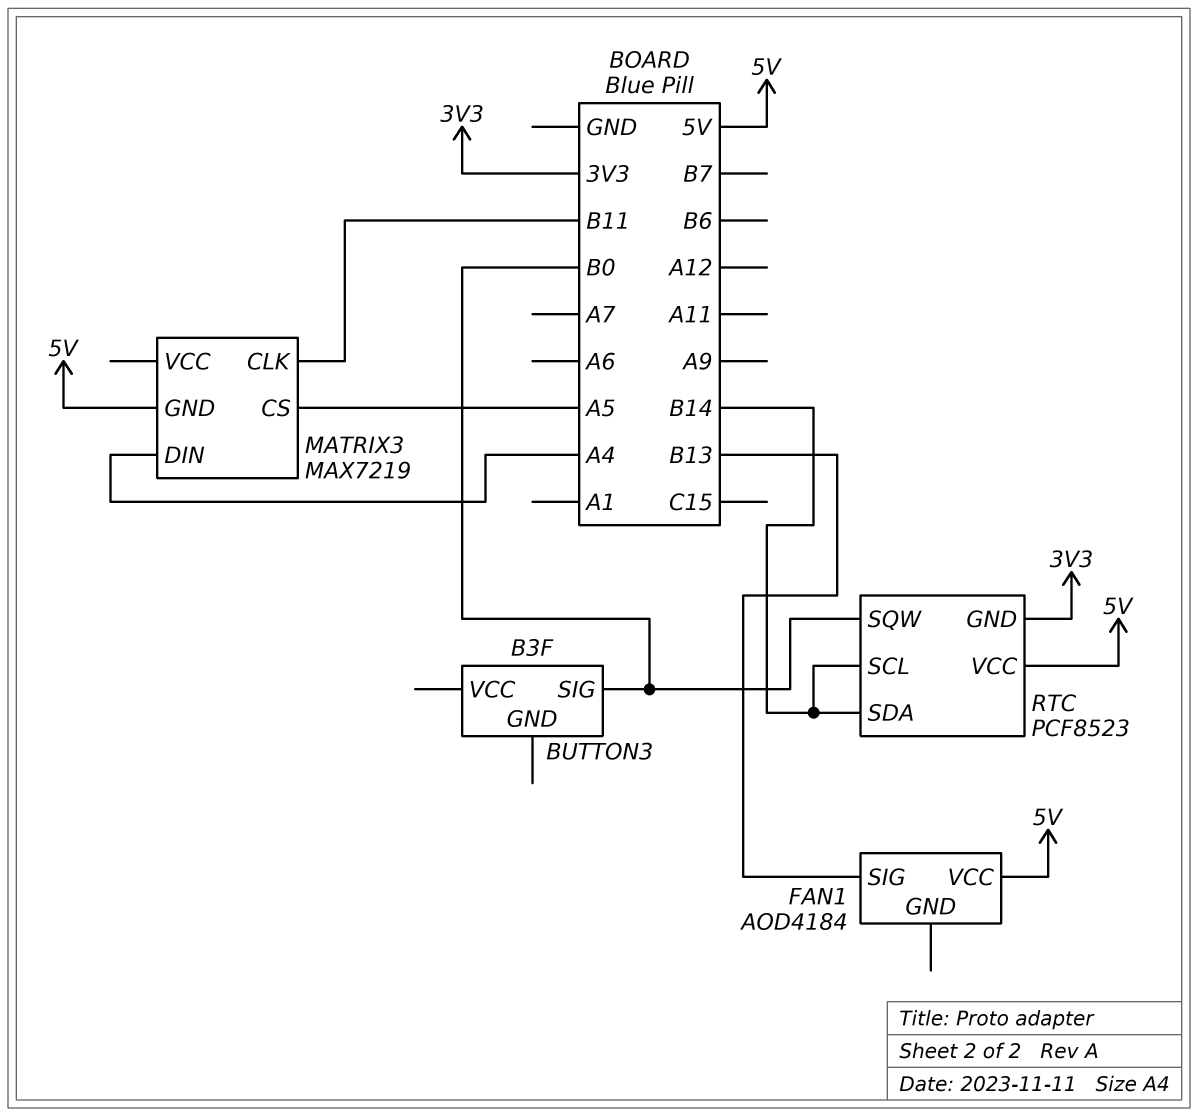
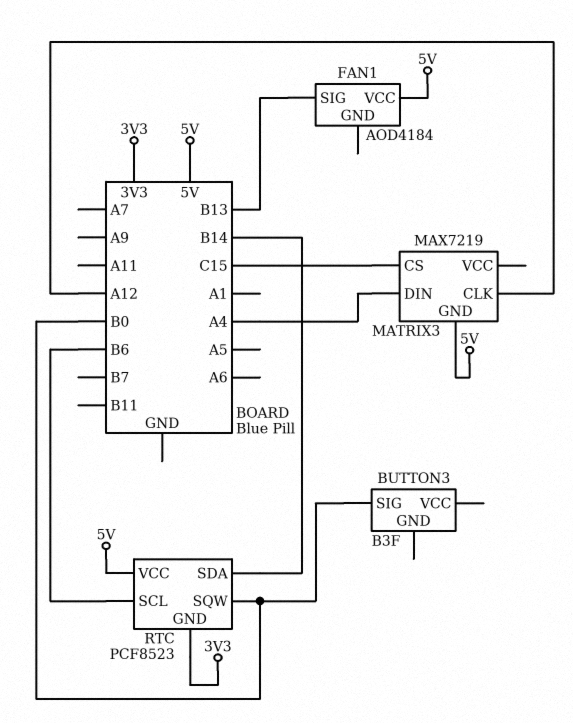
MATRIX3 pin CLK: B11 -> A12
MATRIX3 pin CS: A5 -> C15
RTC pin SCL: B14 -> B6

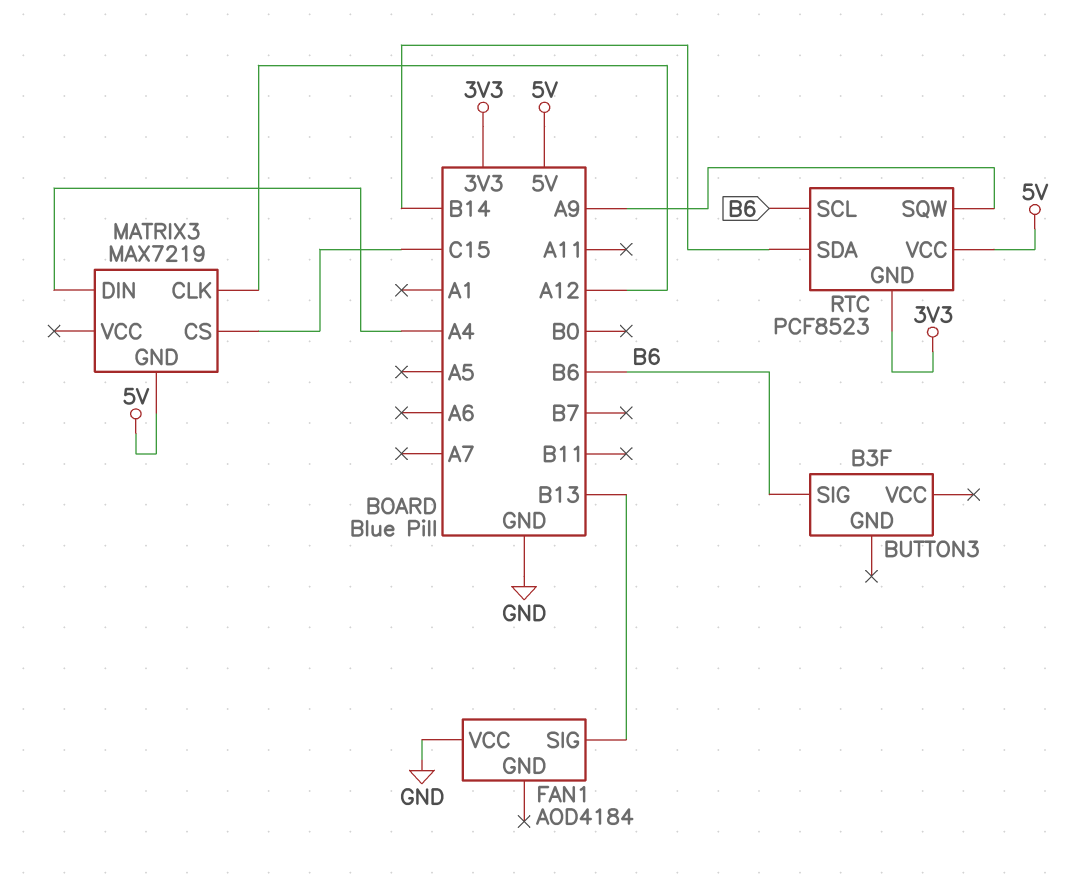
BUTTON3 pin SIG: B0 -> B6
FAN1 pin VCC: 5V -> GND
RTC pin SQW: B0 -> A9

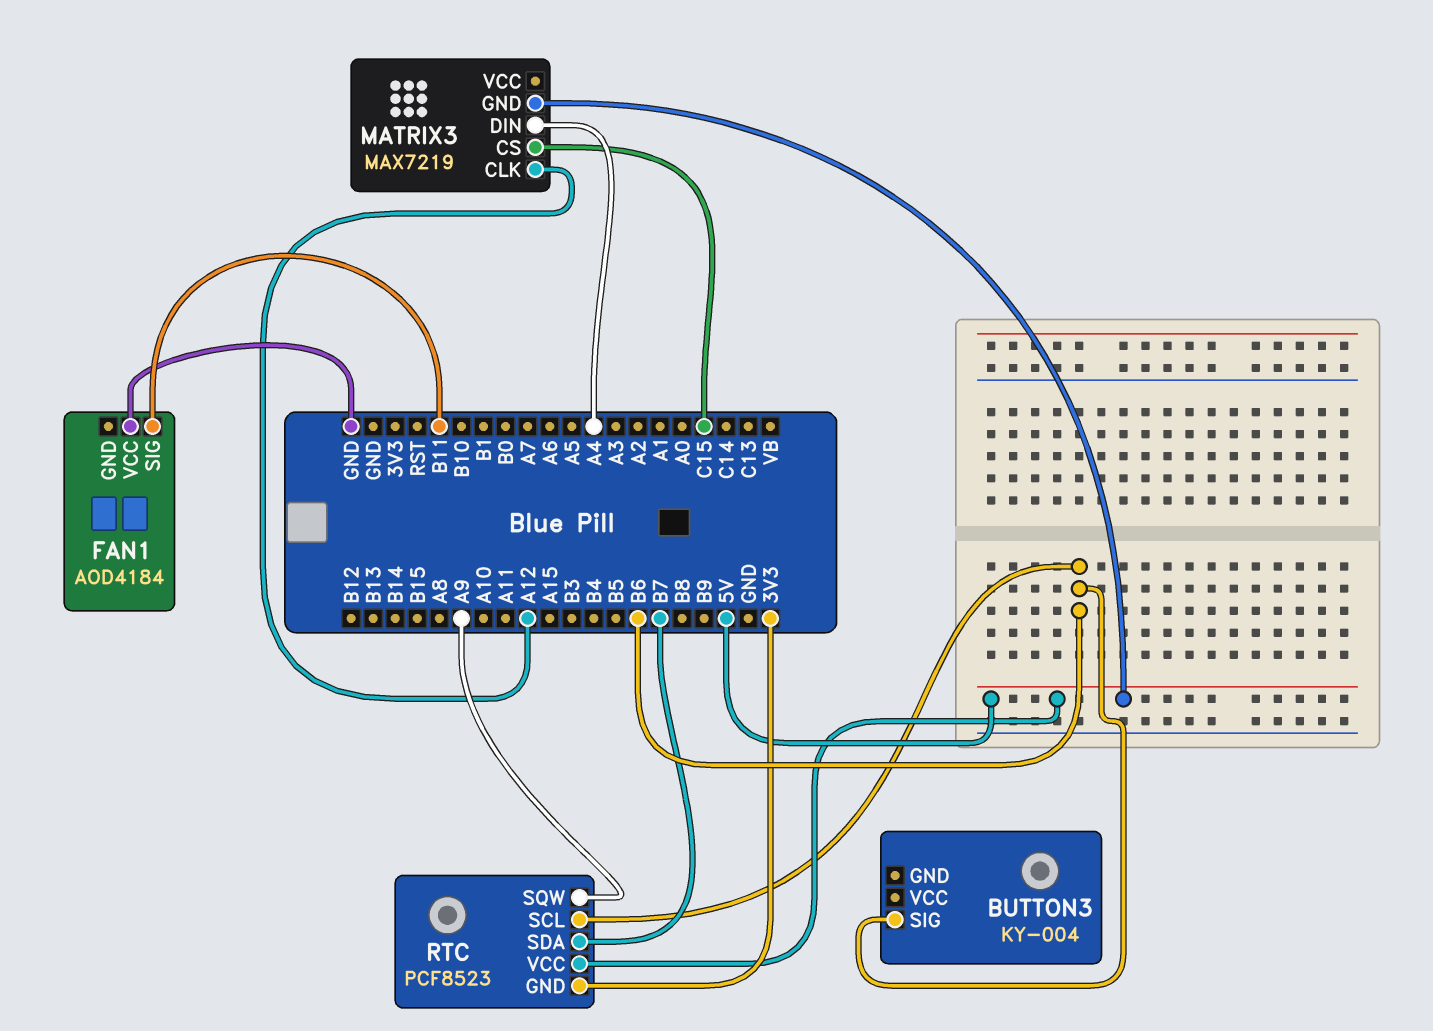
BUTTON3: B3F -> KY-004
FAN1 pin SIG: B13 -> B11
RTC pin SDA: B14 -> B7

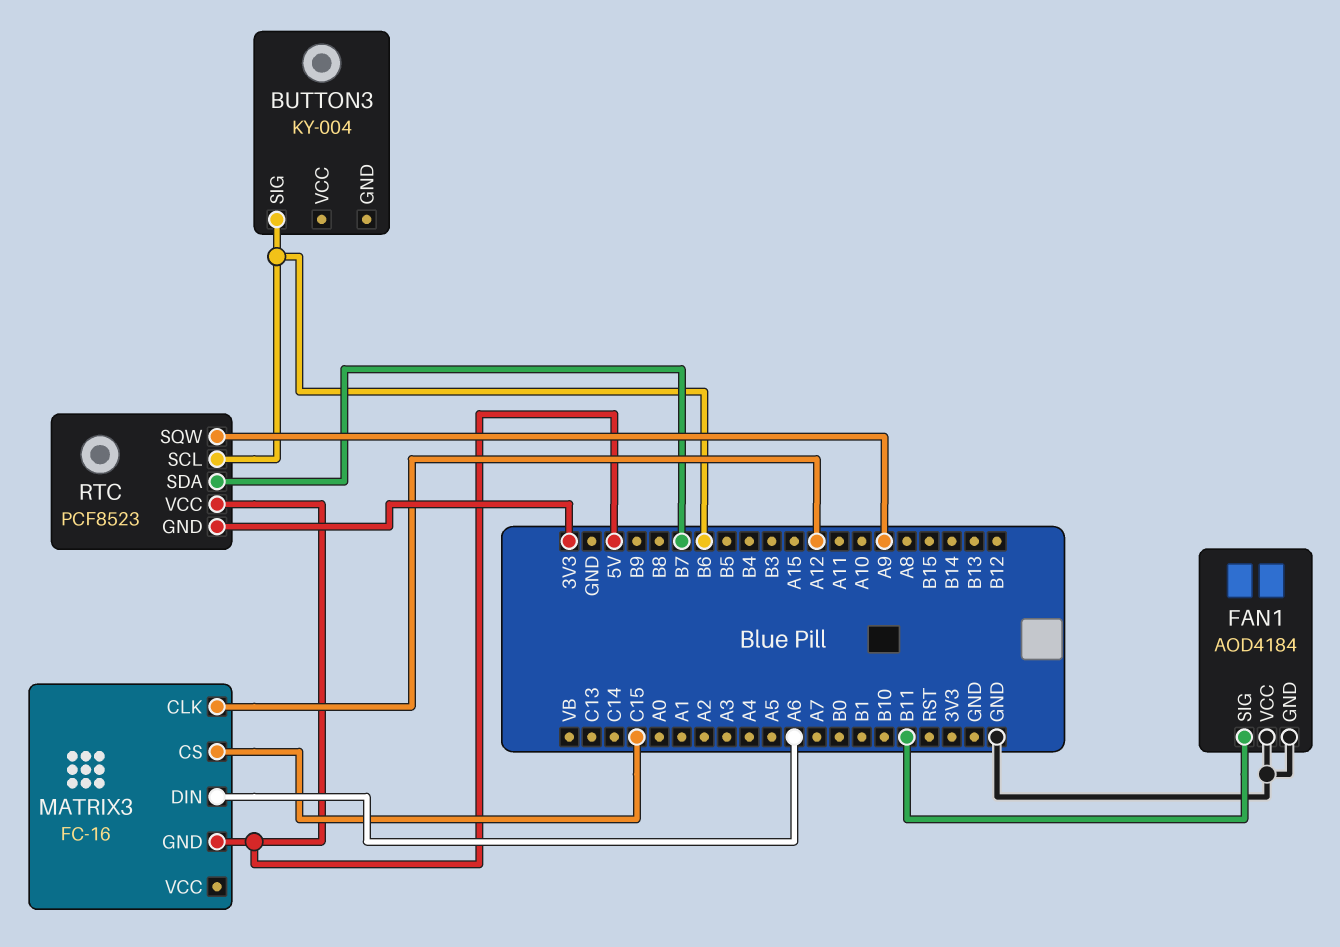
FAN1 pin GND: none -> GND
MATRIX3: MAX7219 -> FC-16
MATRIX3 pin DIN: A4 -> A6

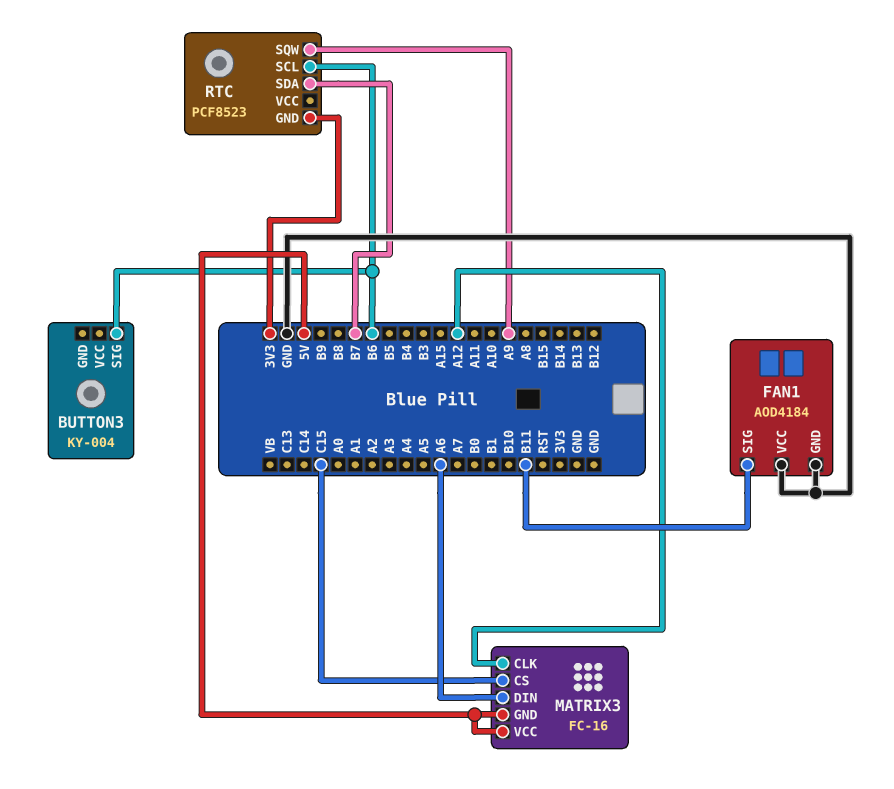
MATRIX3 pin VCC: none -> 5V
RTC pin VCC: 5V -> none

